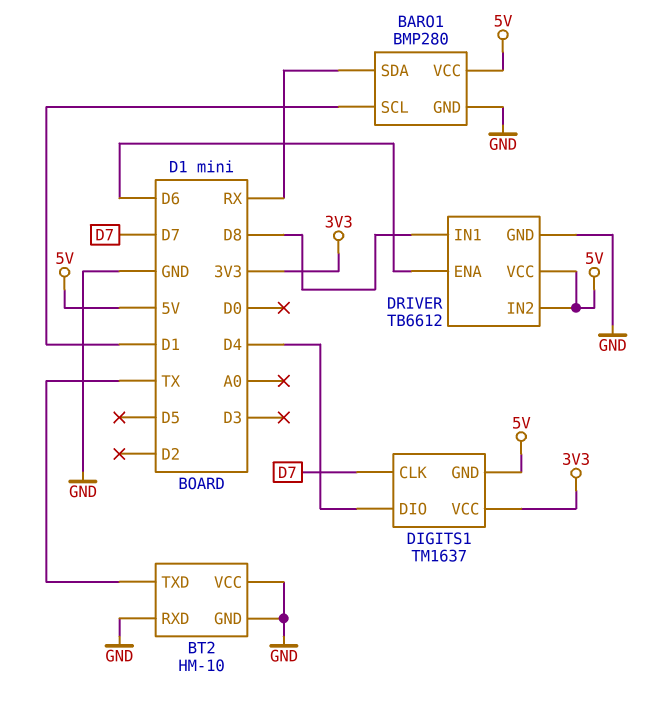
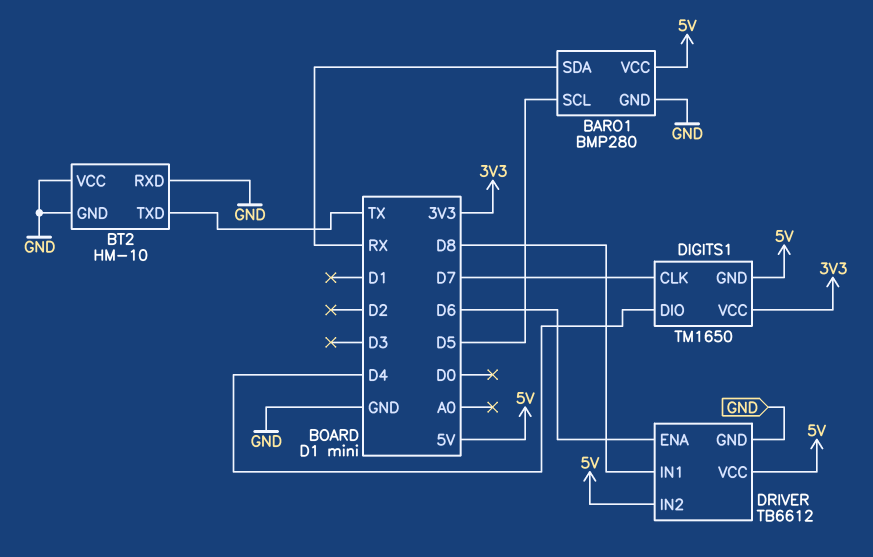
BARO1 pin SCL: D1 -> D5
DIGITS1: TM1637 -> TM1650

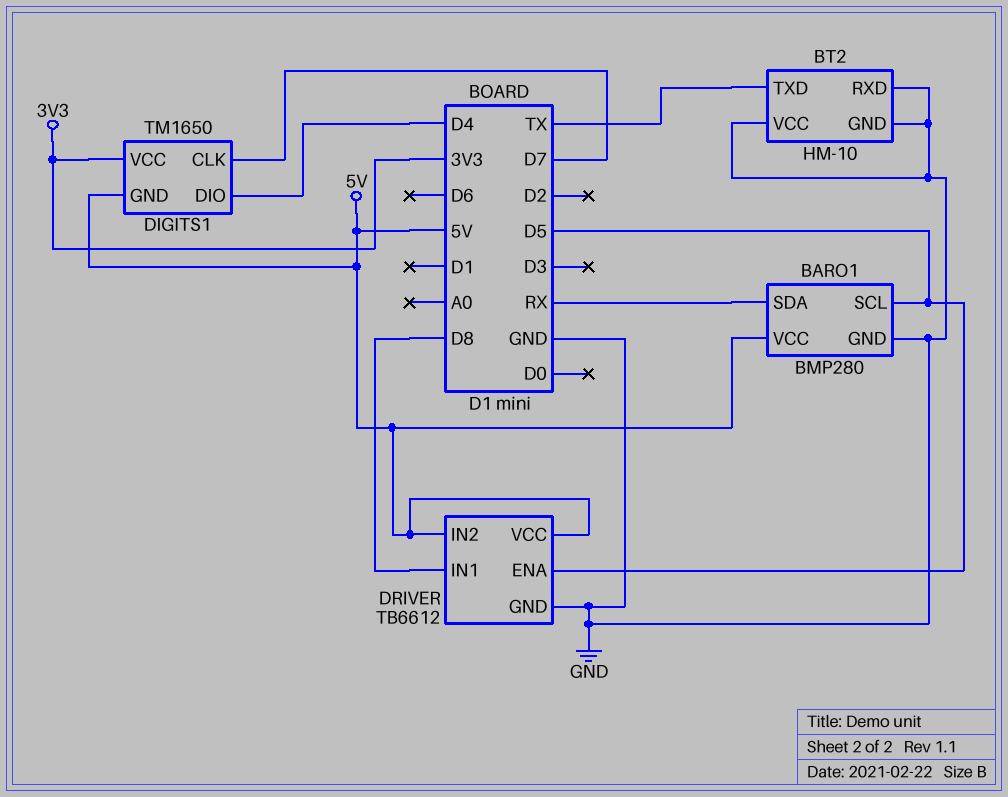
DRIVER pin ENA: D6 -> D5

